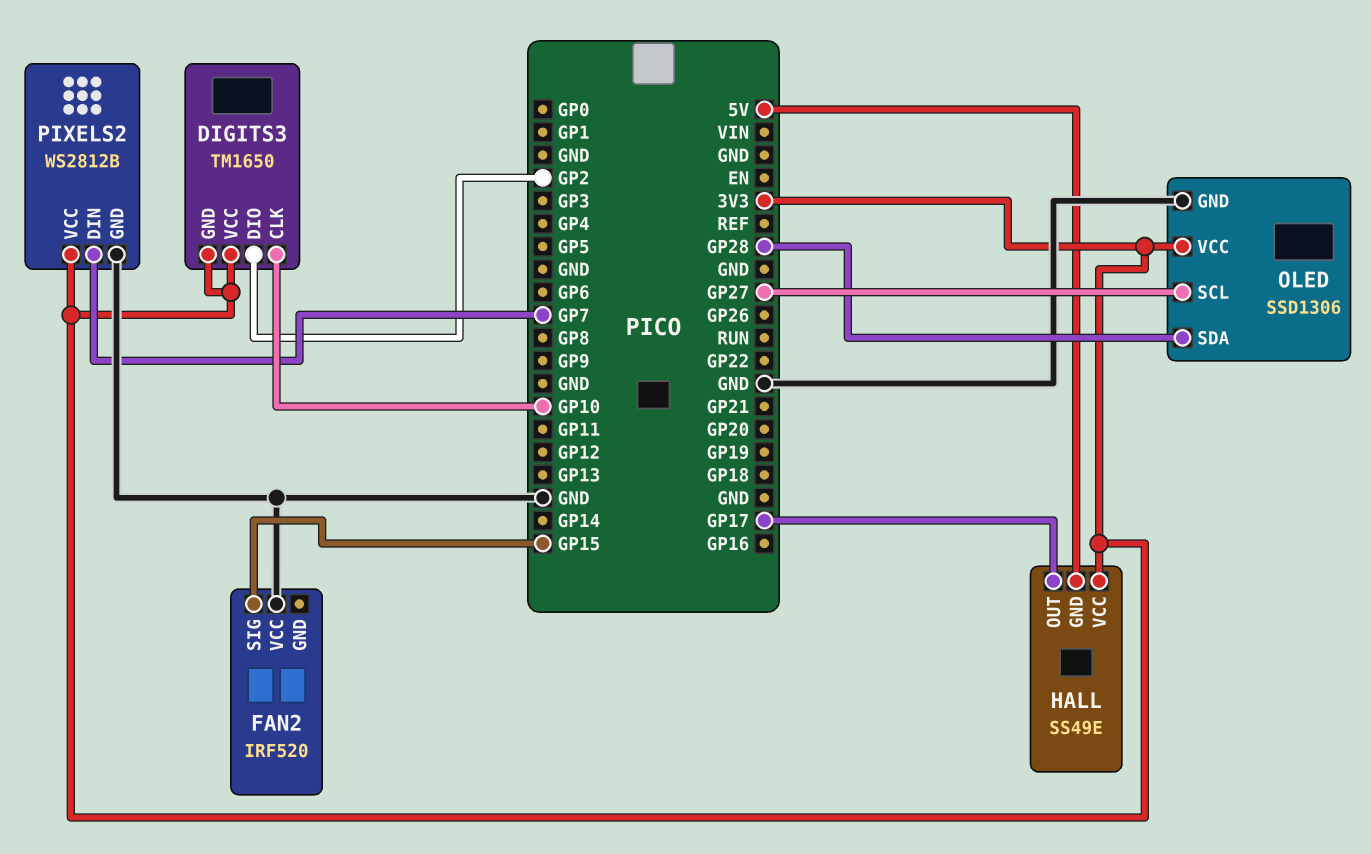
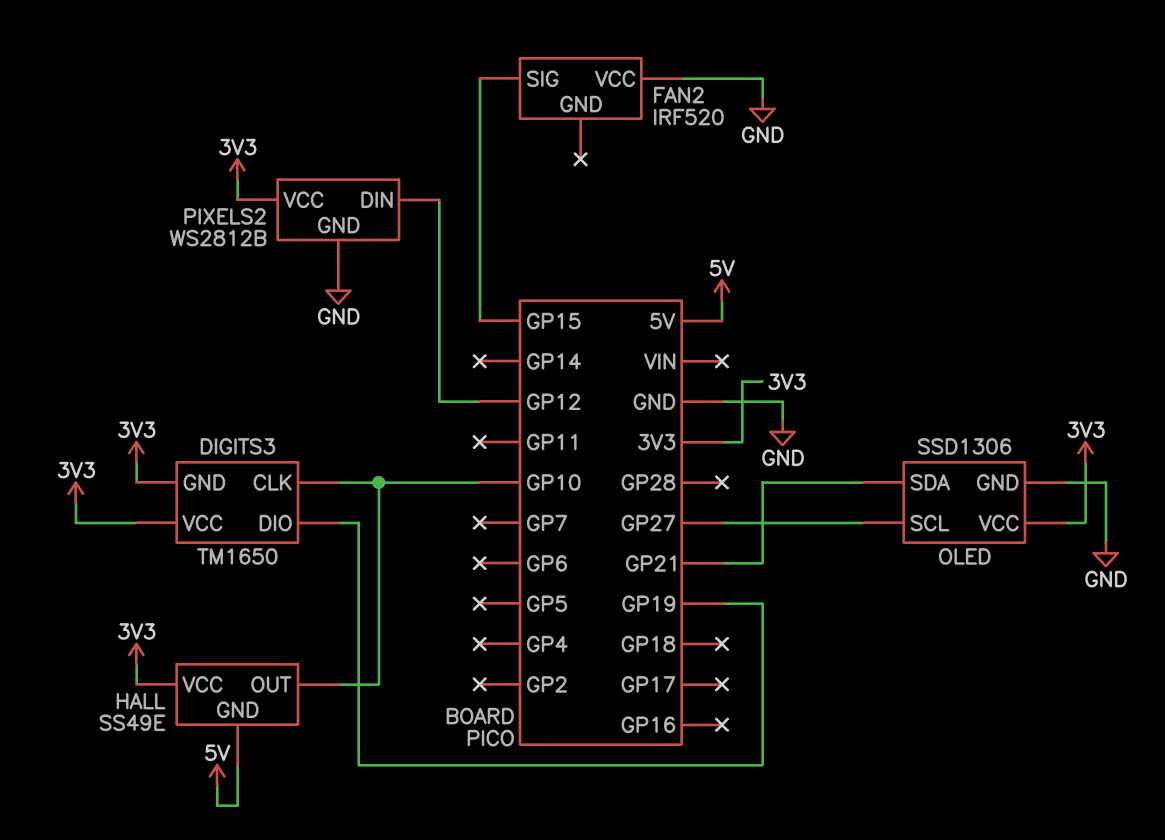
DIGITS3 pin DIO: GP2 -> GP19
HALL pin OUT: GP17 -> GP10
OLED pin SDA: GP28 -> GP21
PIXELS2 pin DIN: GP7 -> GP12

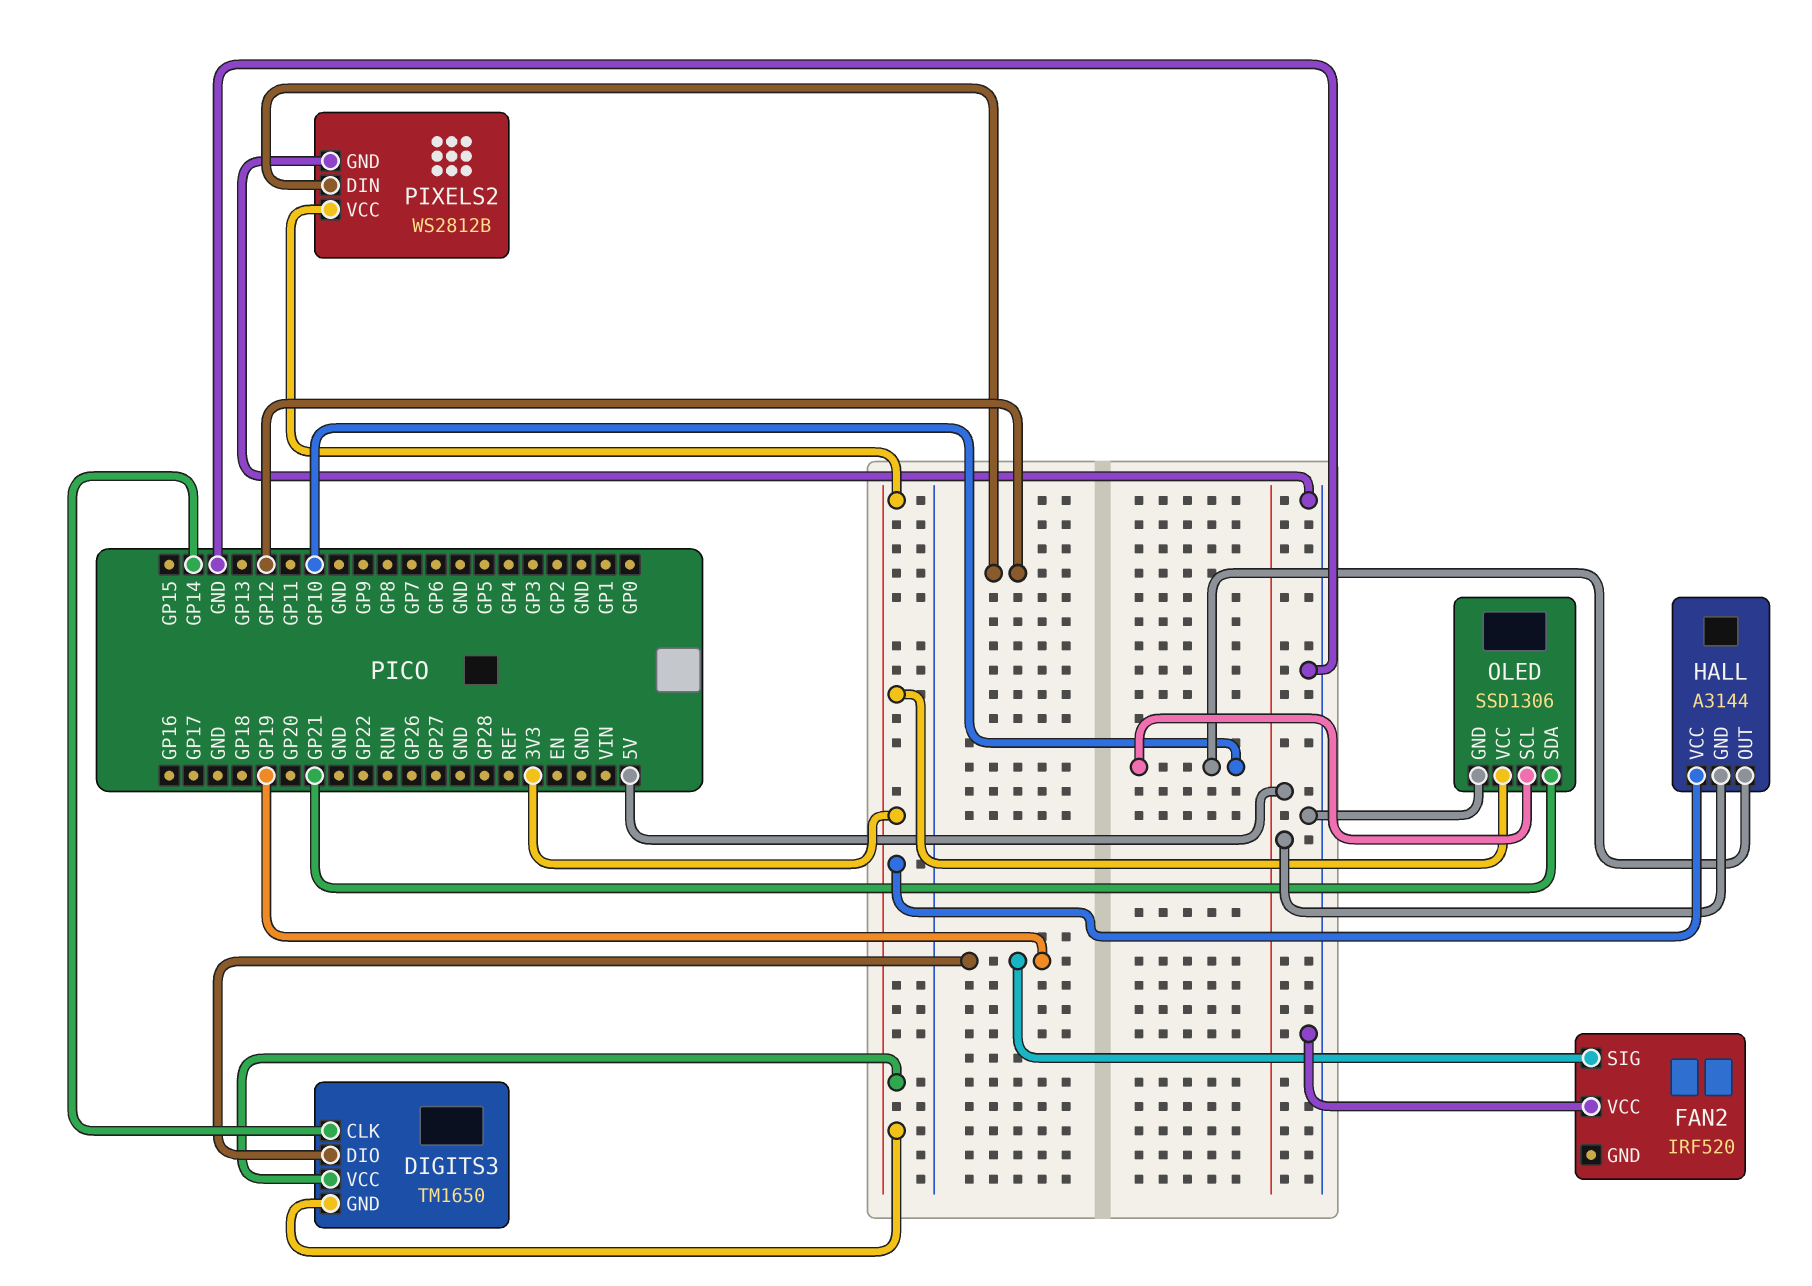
DIGITS3 pin CLK: GP10 -> GP14
FAN2 pin SIG: GP15 -> GP19
HALL: SS49E -> A3144
OLED pin SCL: GP27 -> GP10

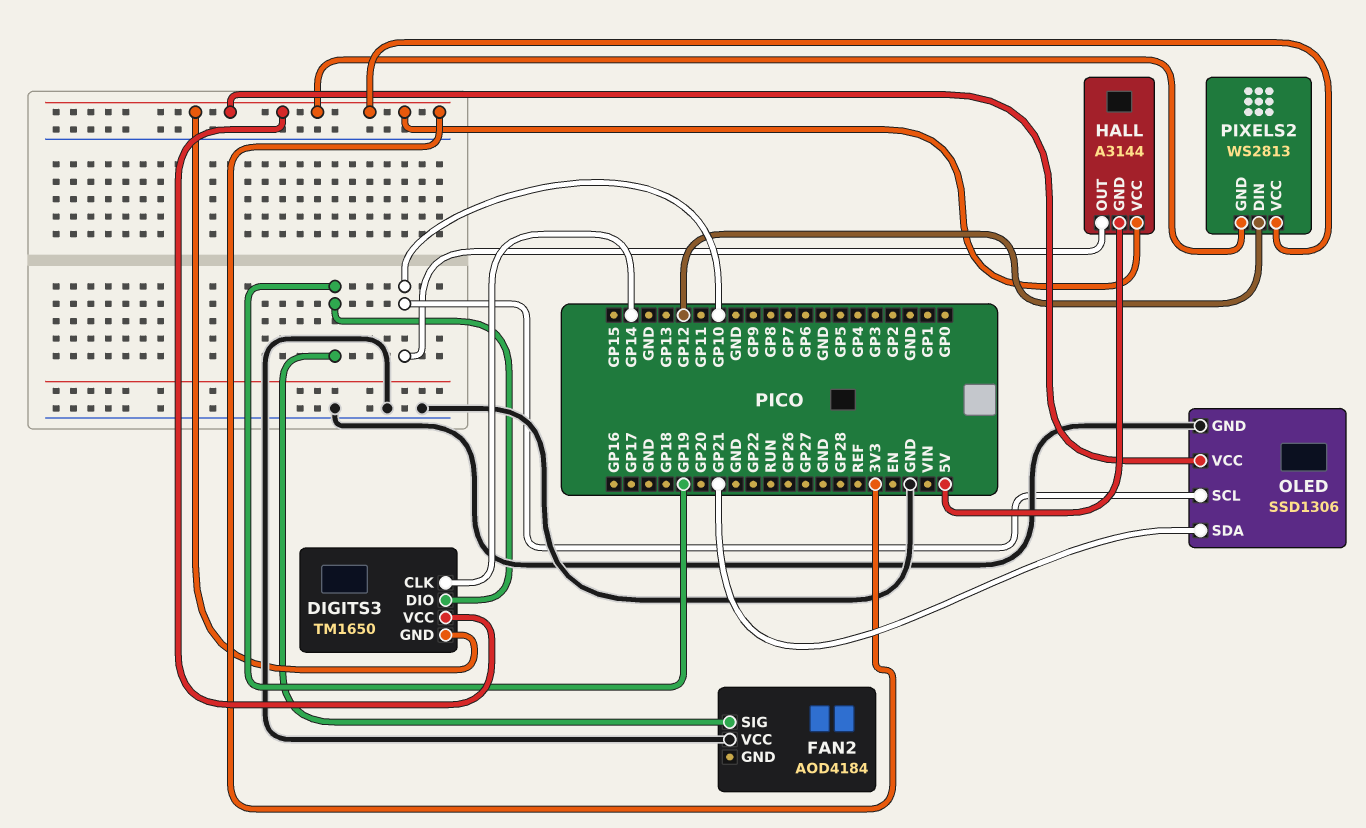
FAN2: IRF520 -> AOD4184
PIXELS2: WS2812B -> WS2813
PIXELS2 pin GND: GND -> 3V3

